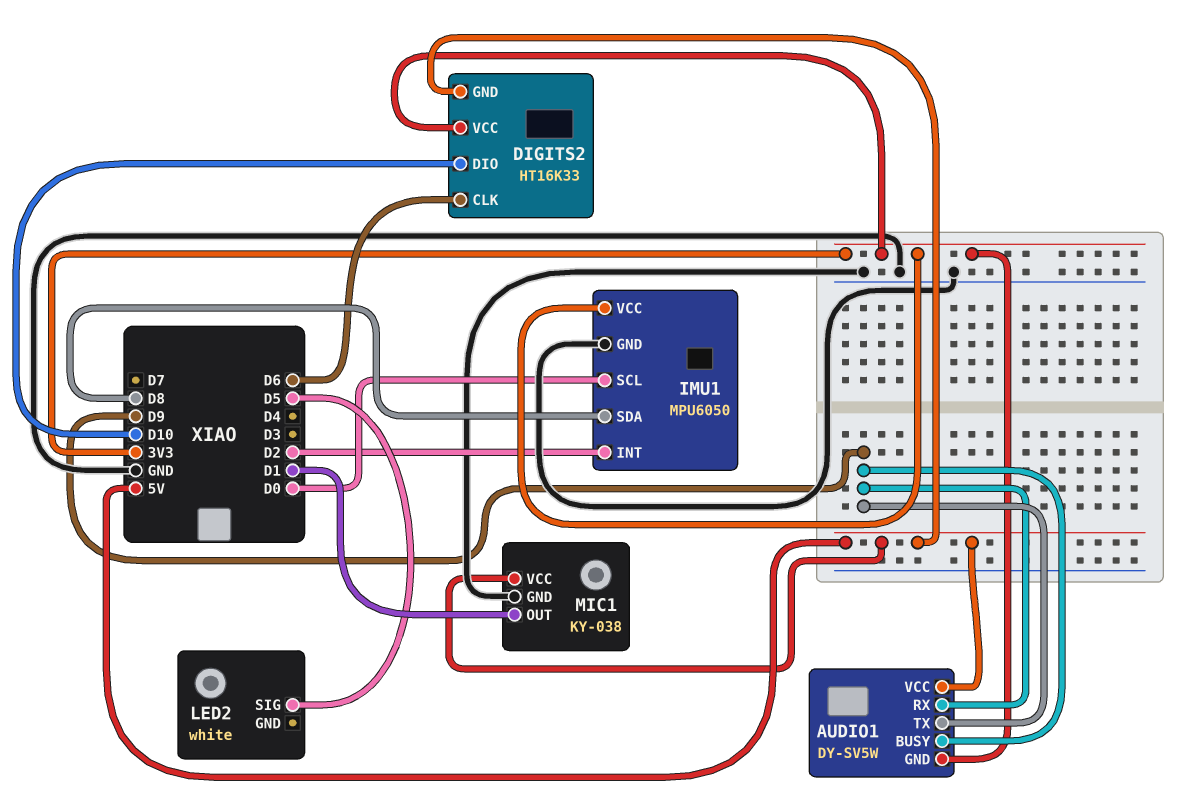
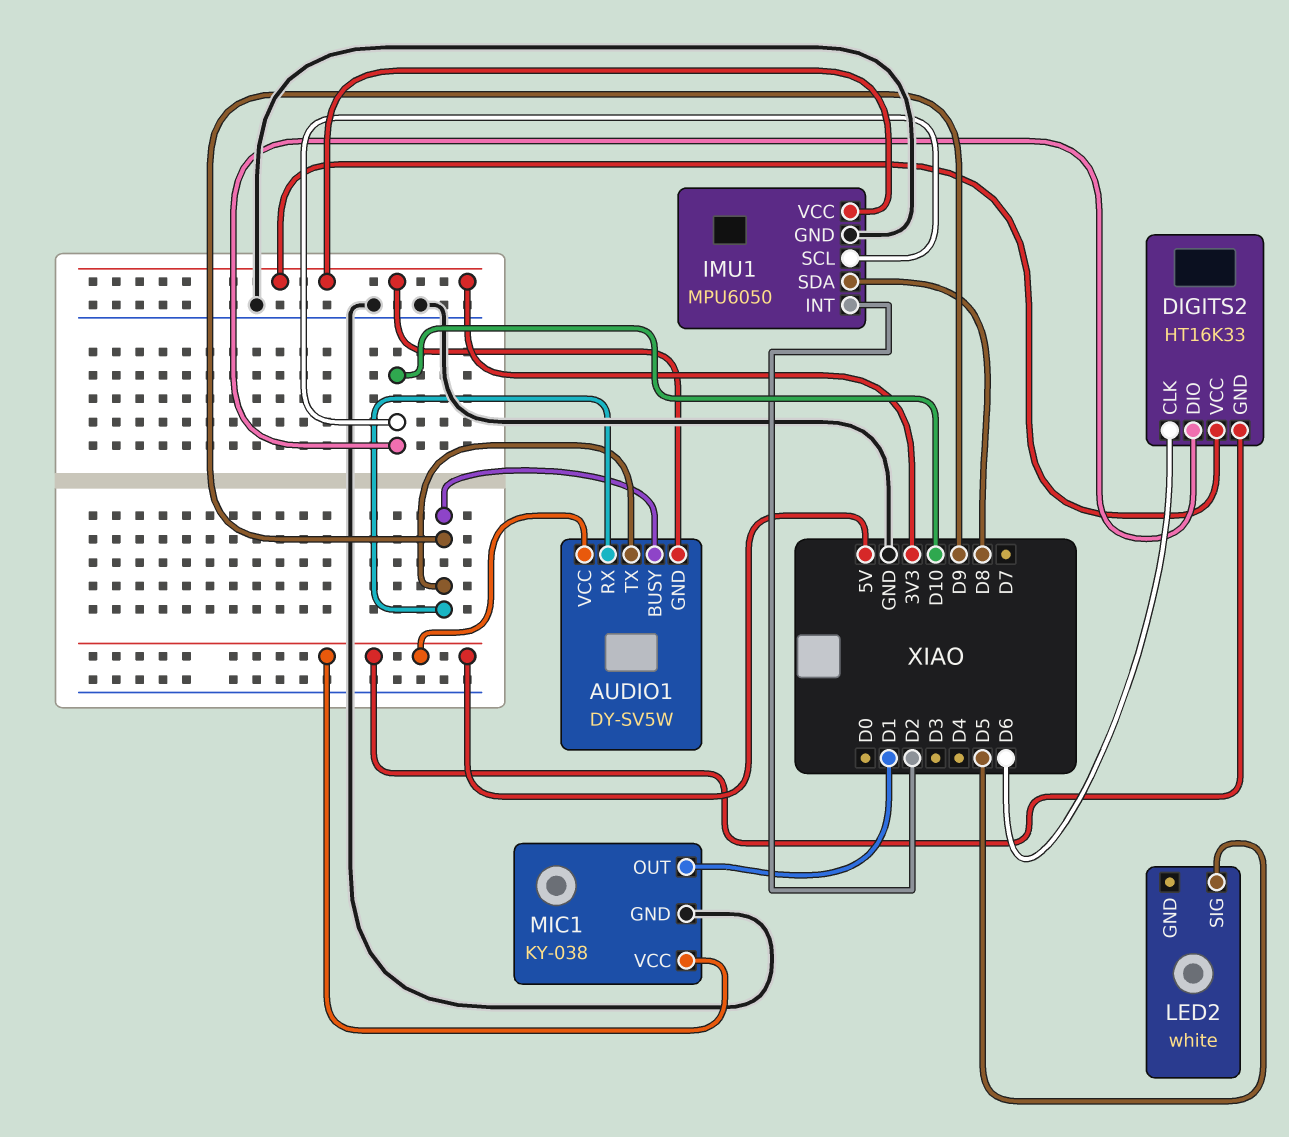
IMU1 pin SCL: D0 -> D10

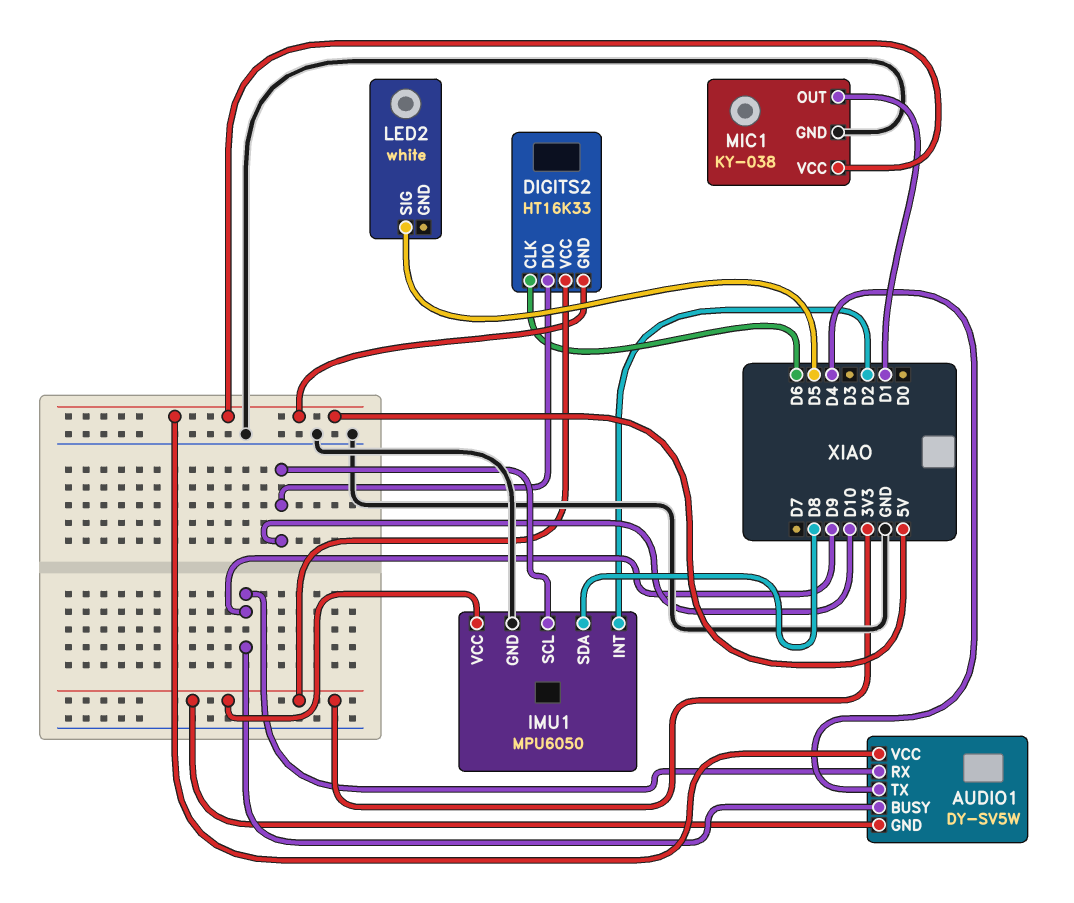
AUDIO1 pin TX: D9 -> D4

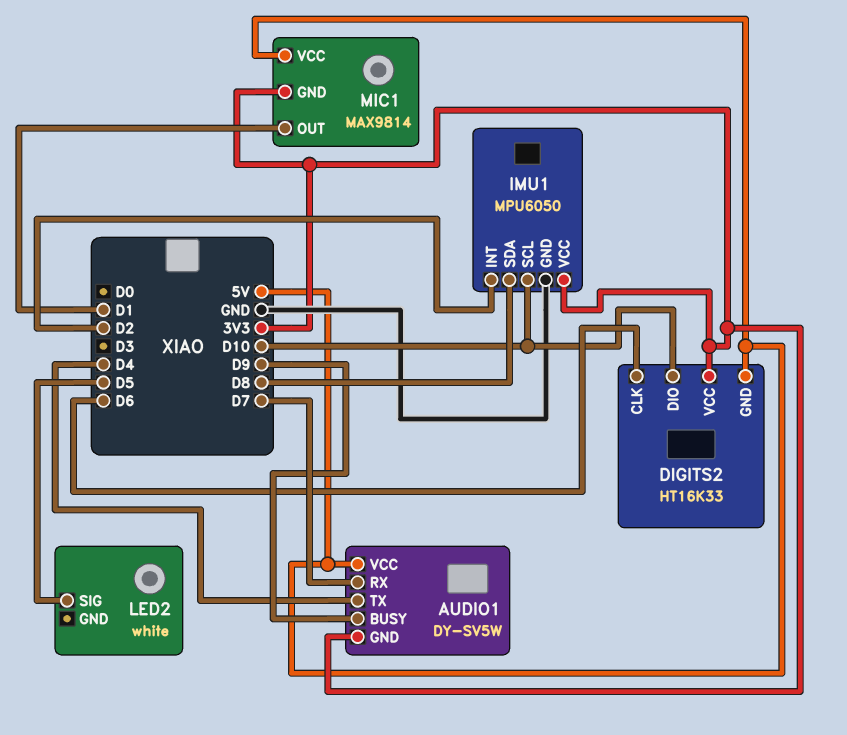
AUDIO1 pin RX: D9 -> D7
MIC1: KY-038 -> MAX9814
MIC1 pin GND: GND -> 3V3

